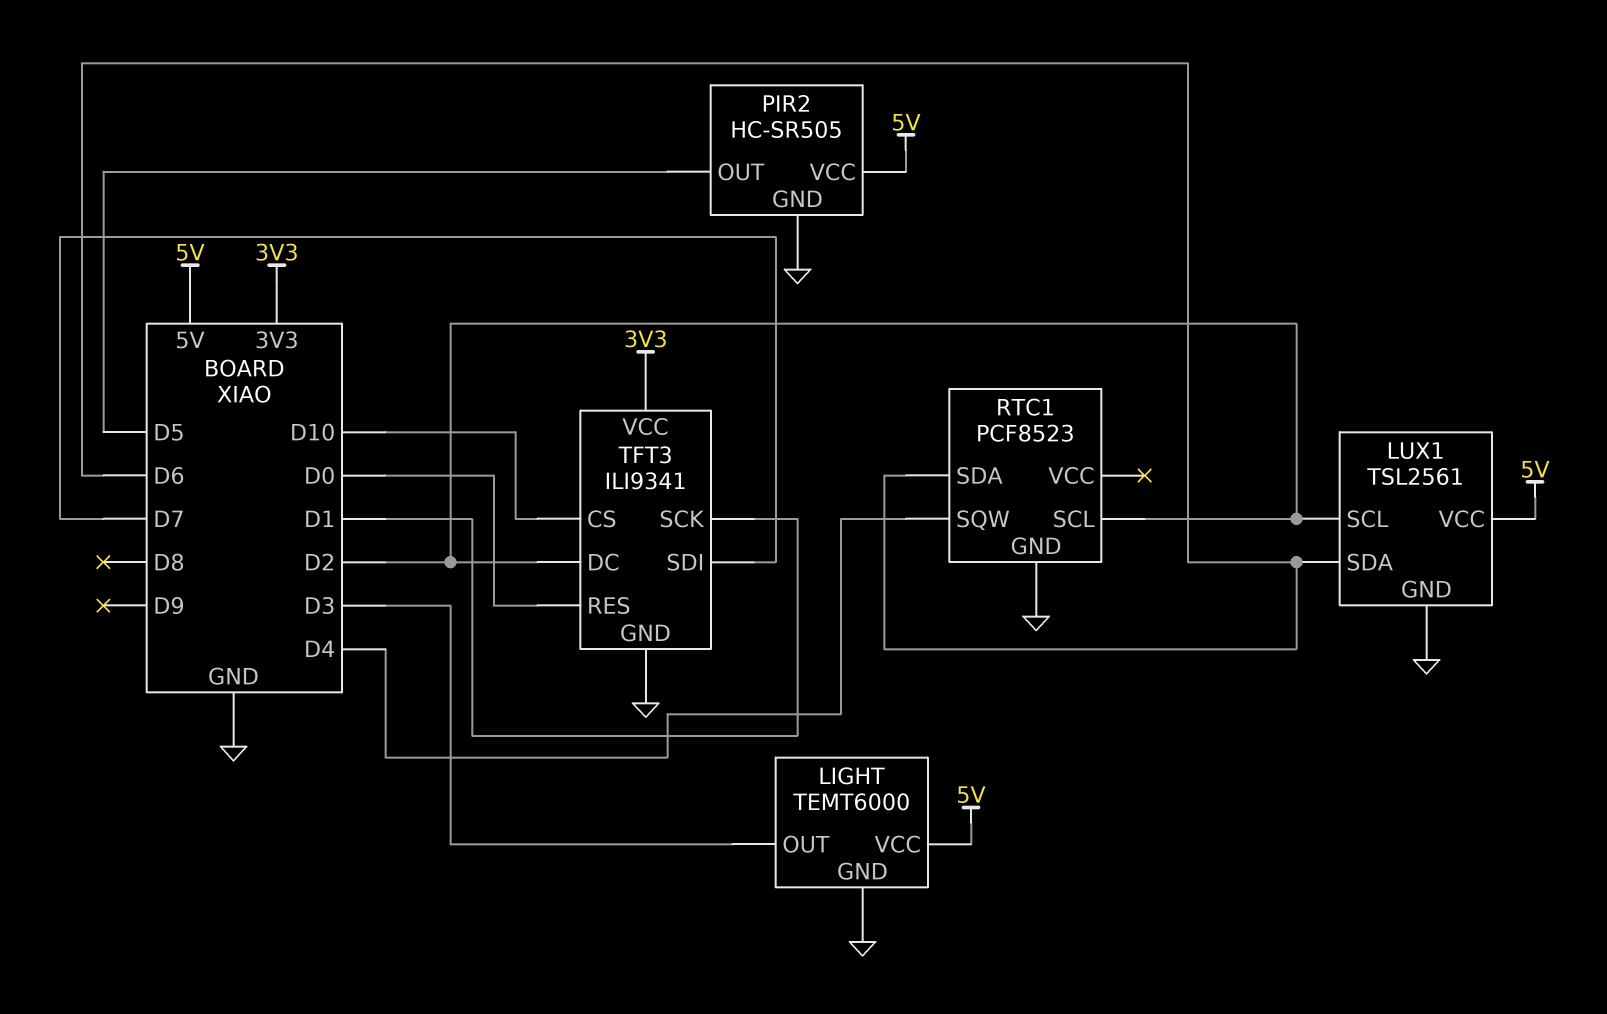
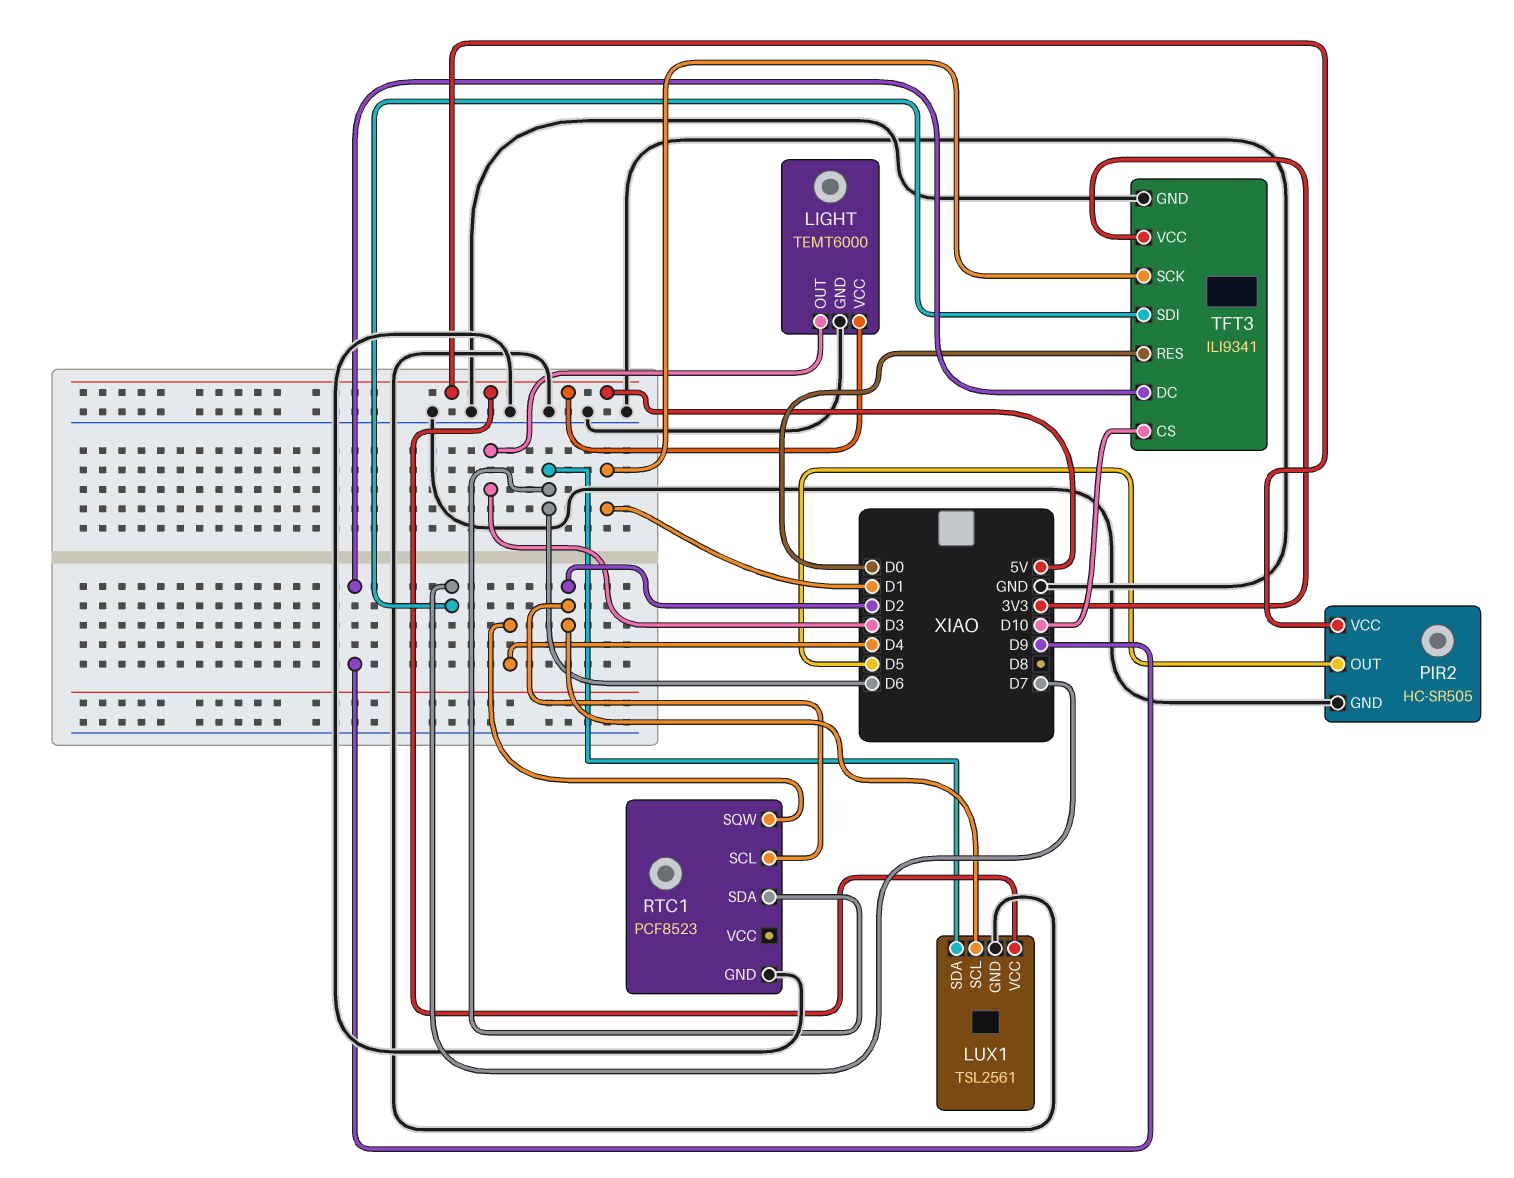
TFT3 pin DC: D2 -> D9

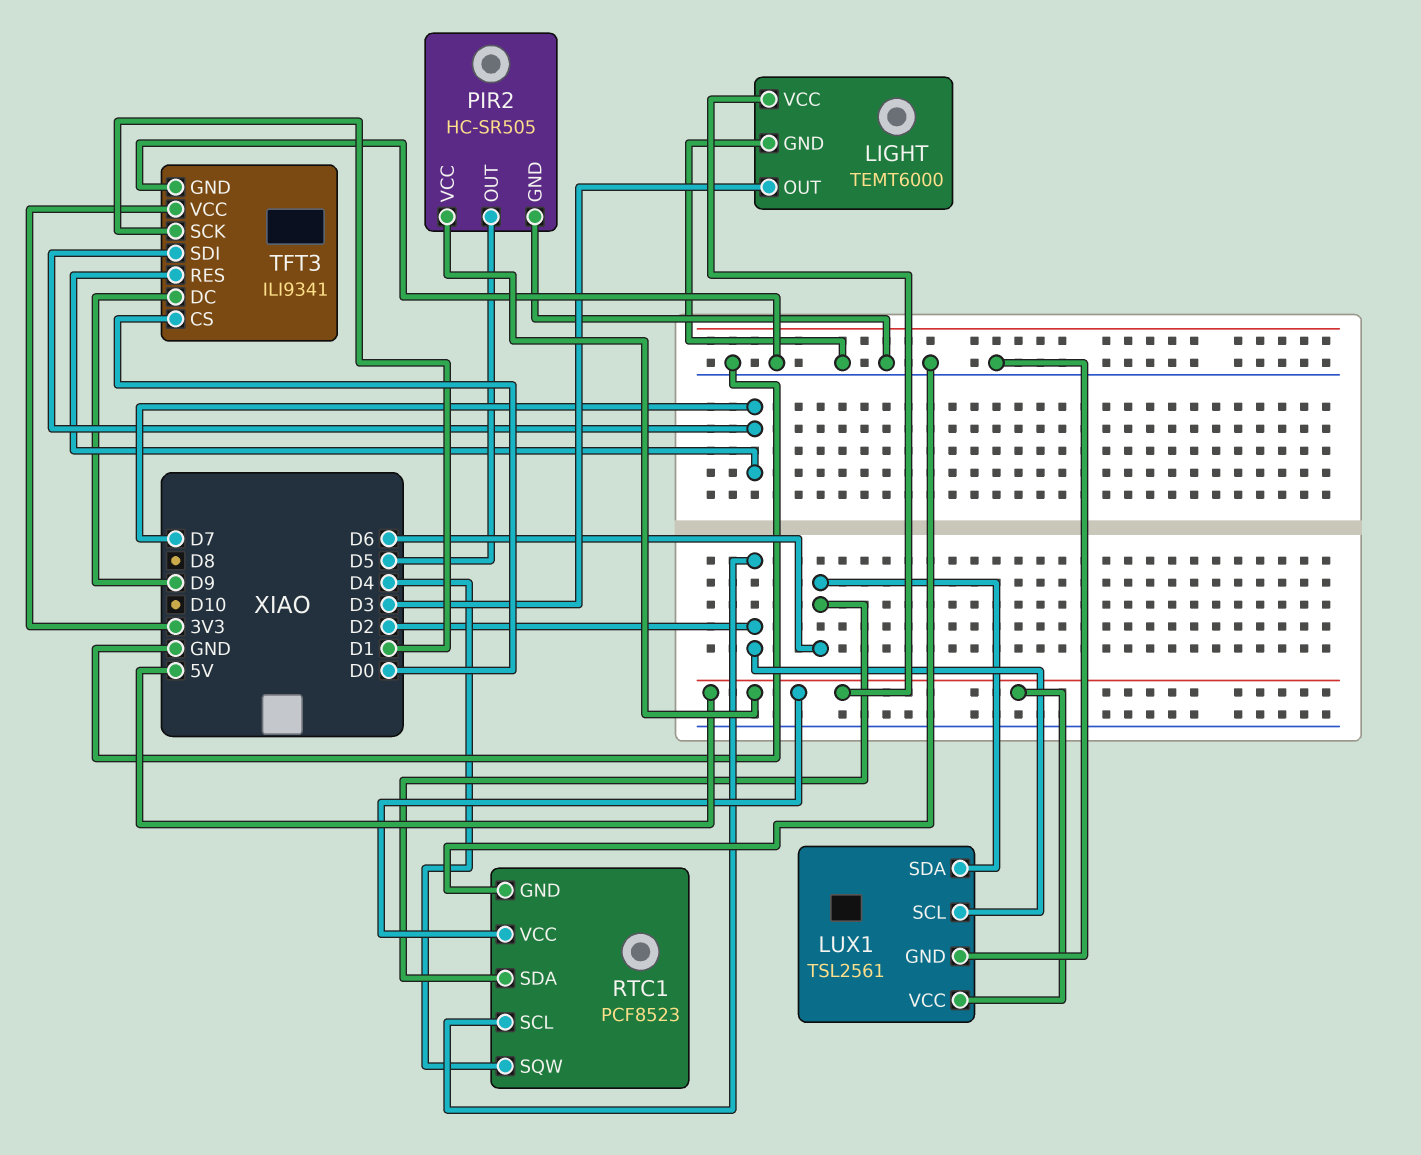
RTC1 pin VCC: none -> 5V
TFT3 pin CS: D10 -> D0
TFT3 pin RES: D0 -> D7

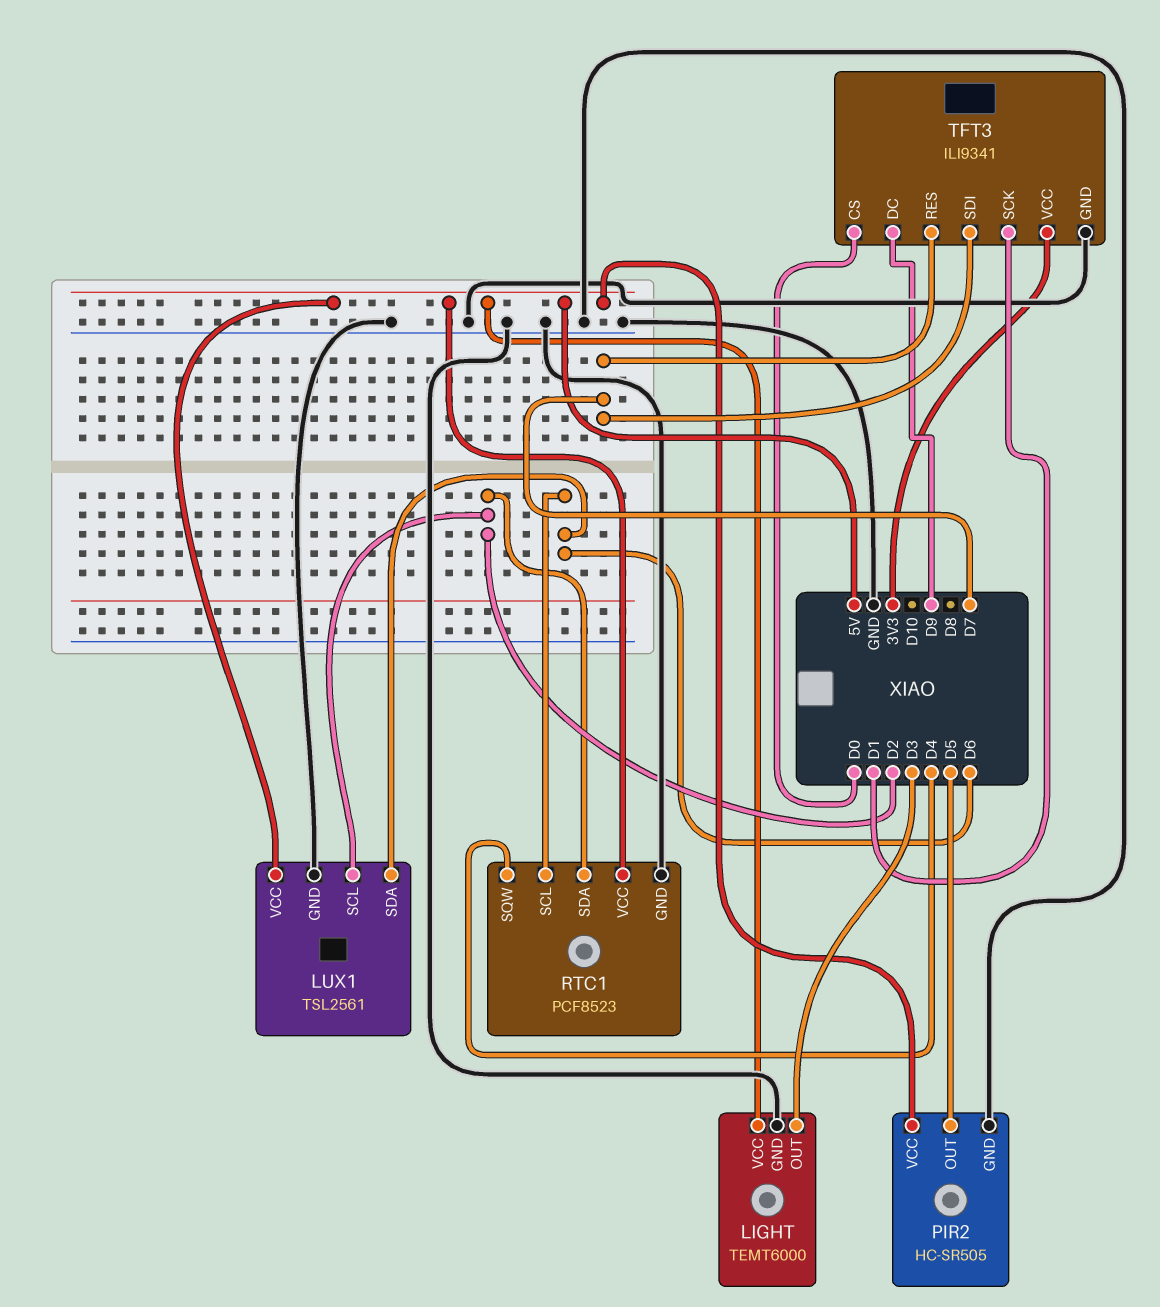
RTC1 pin SCL: D2 -> D6
RTC1 pin SDA: D6 -> D2

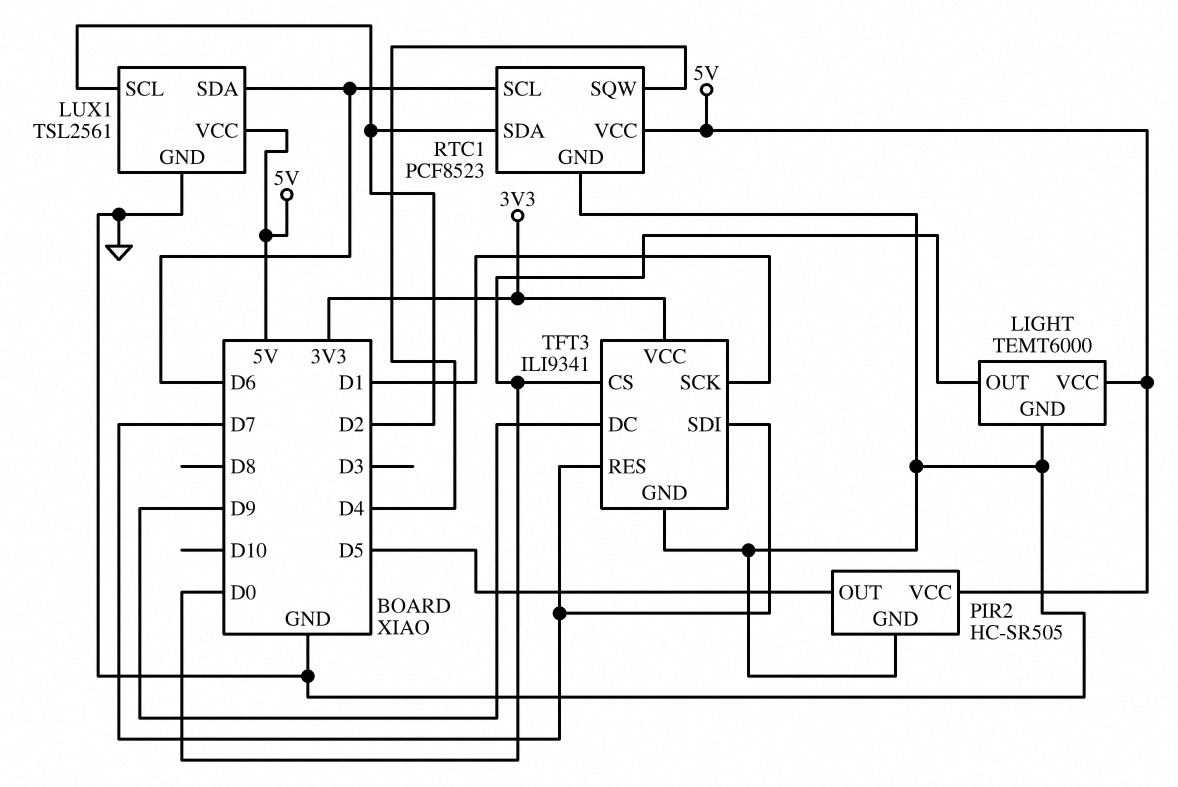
LIGHT pin OUT: D3 -> D0

